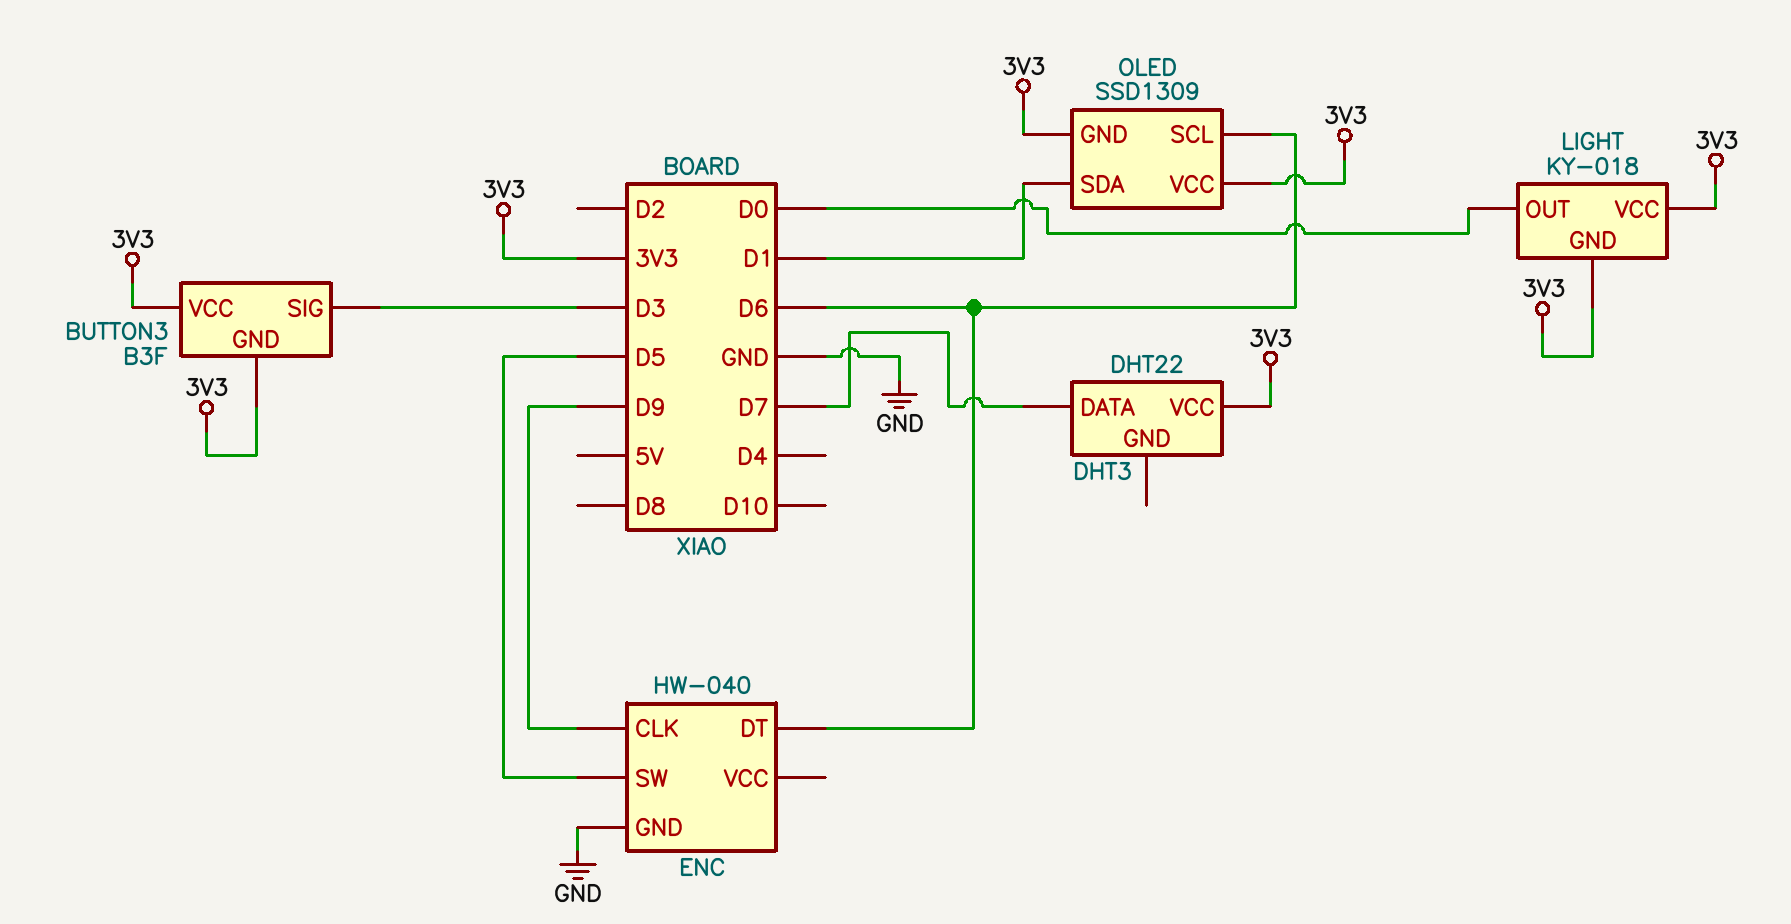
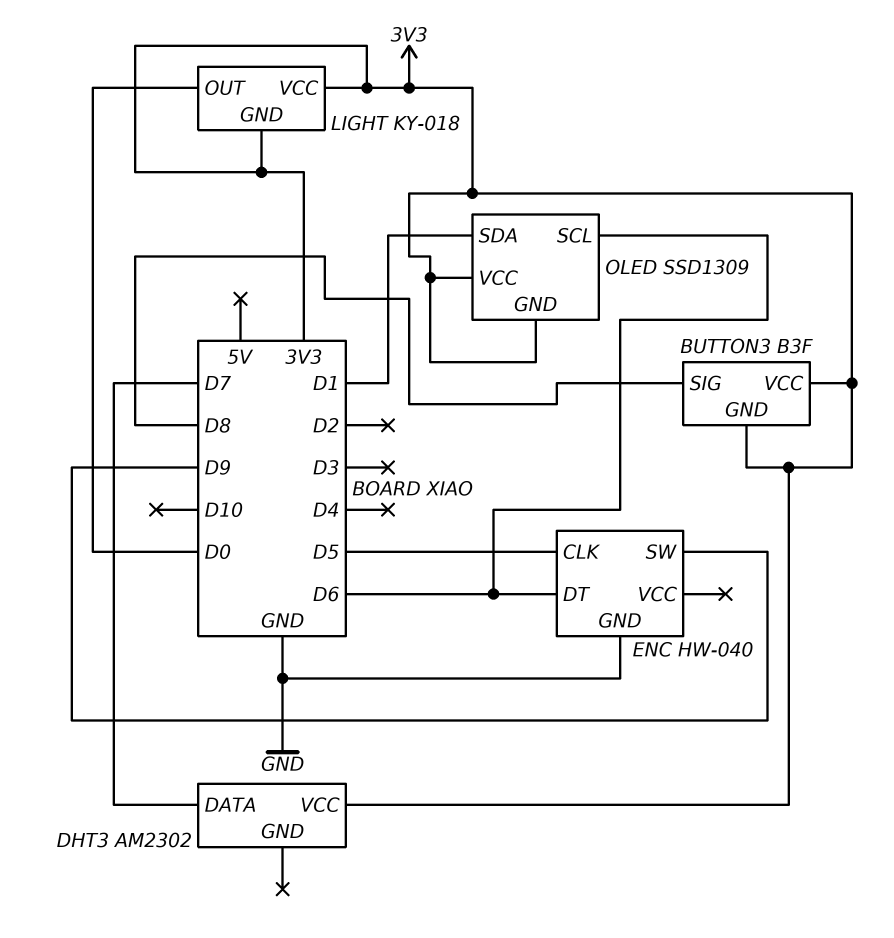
BUTTON3 pin SIG: D3 -> D8
DHT3: DHT22 -> AM2302
ENC pin CLK: D9 -> D5
ENC pin SW: D5 -> D9

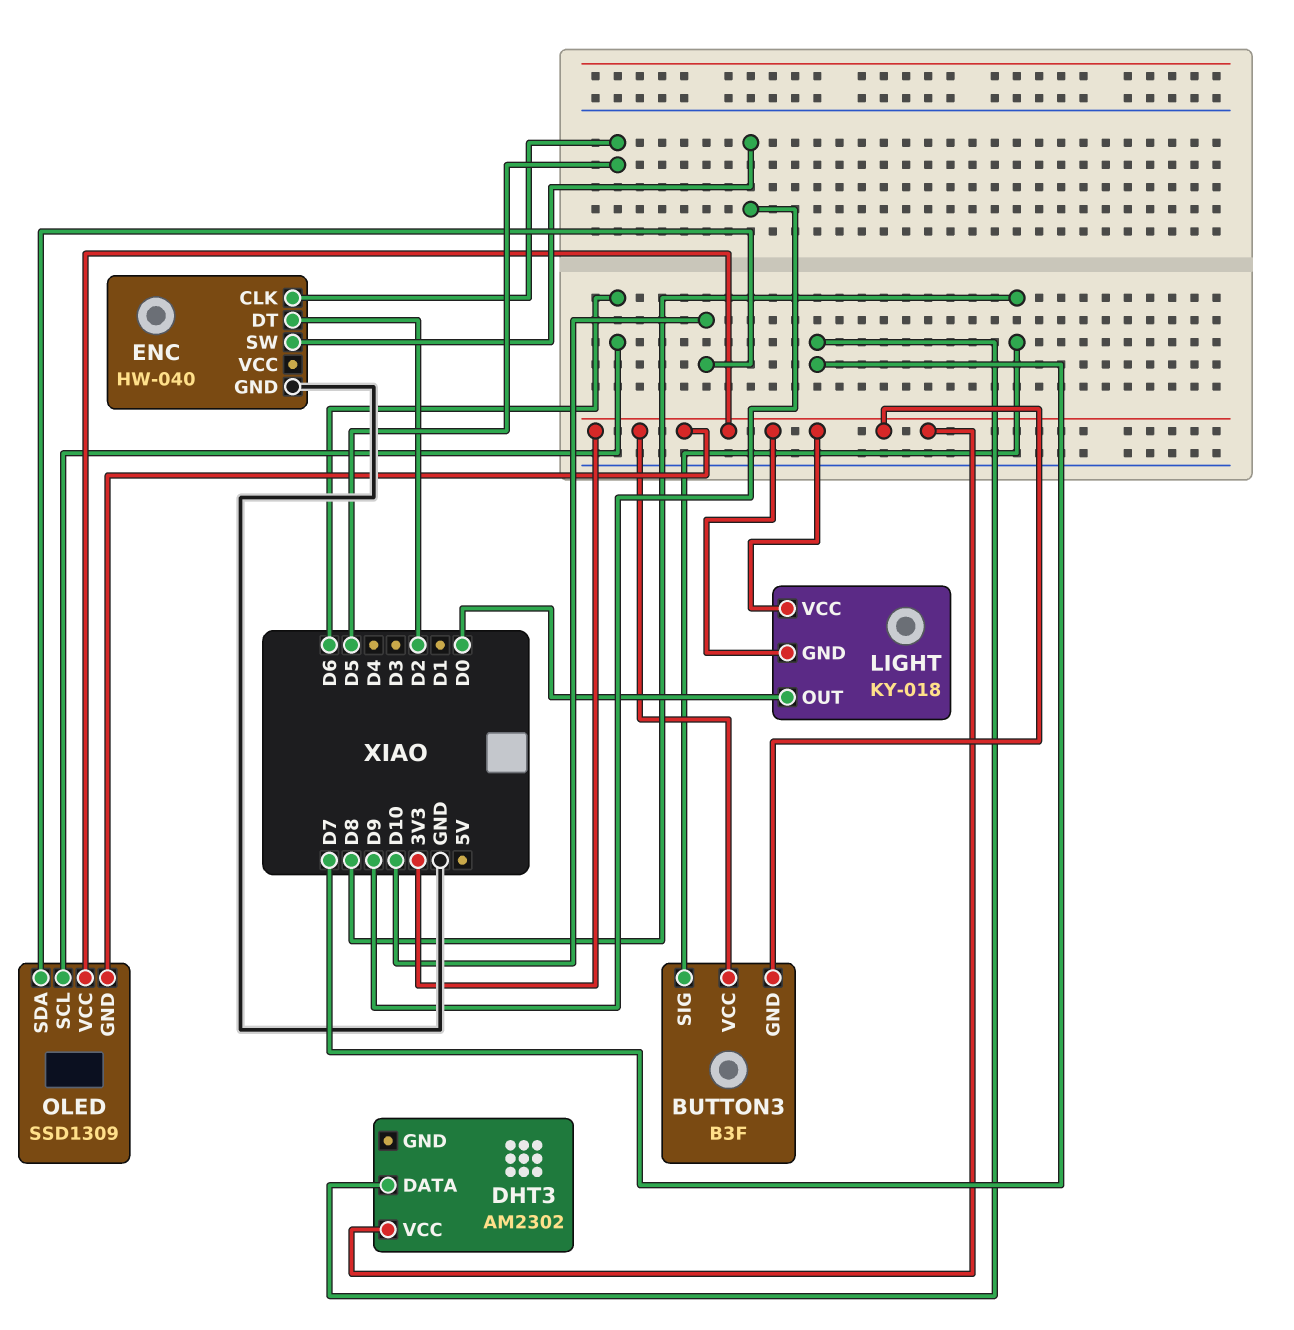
ENC pin DT: D6 -> D2
OLED pin SDA: D1 -> D10

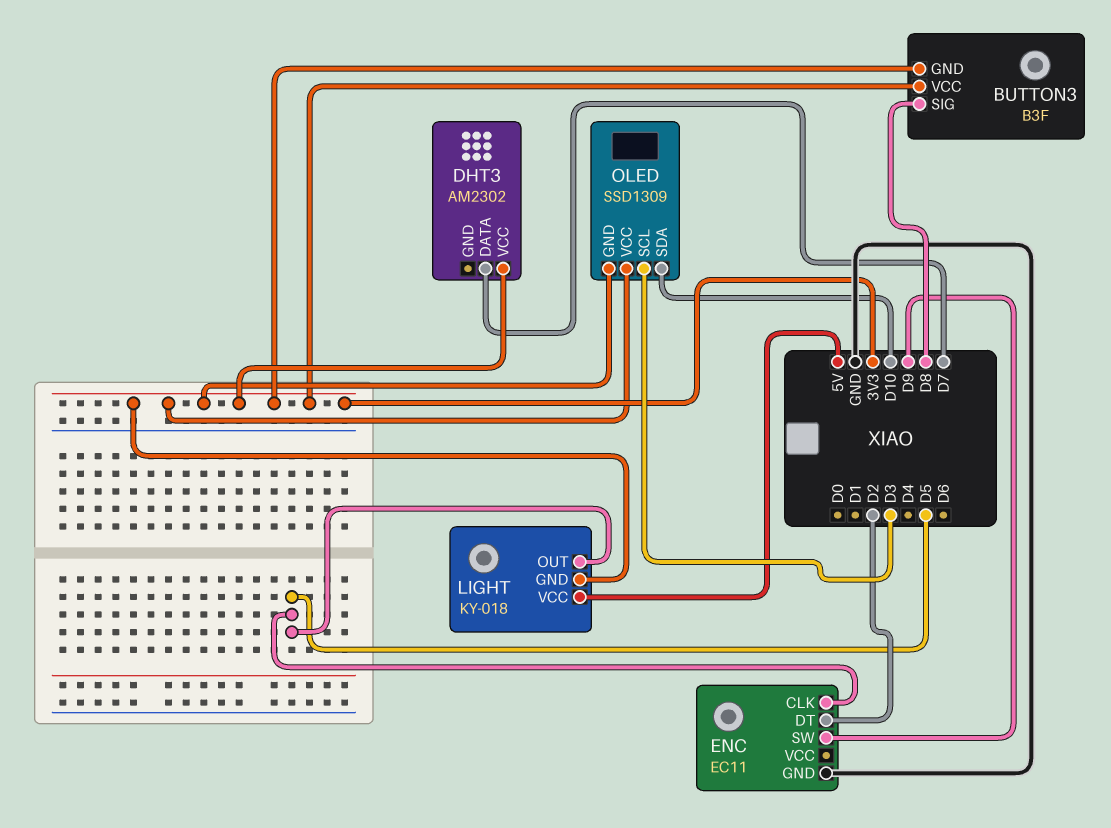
ENC: HW-040 -> EC11
LIGHT pin OUT: D0 -> D5
LIGHT pin VCC: 3V3 -> 5V
OLED pin SCL: D6 -> D3

